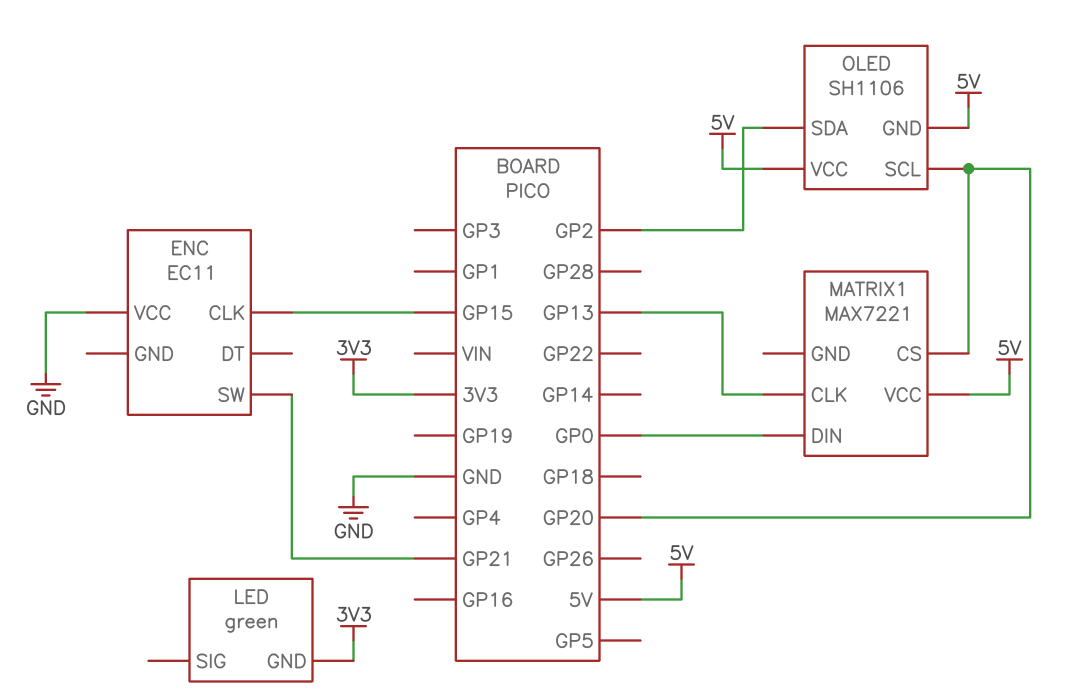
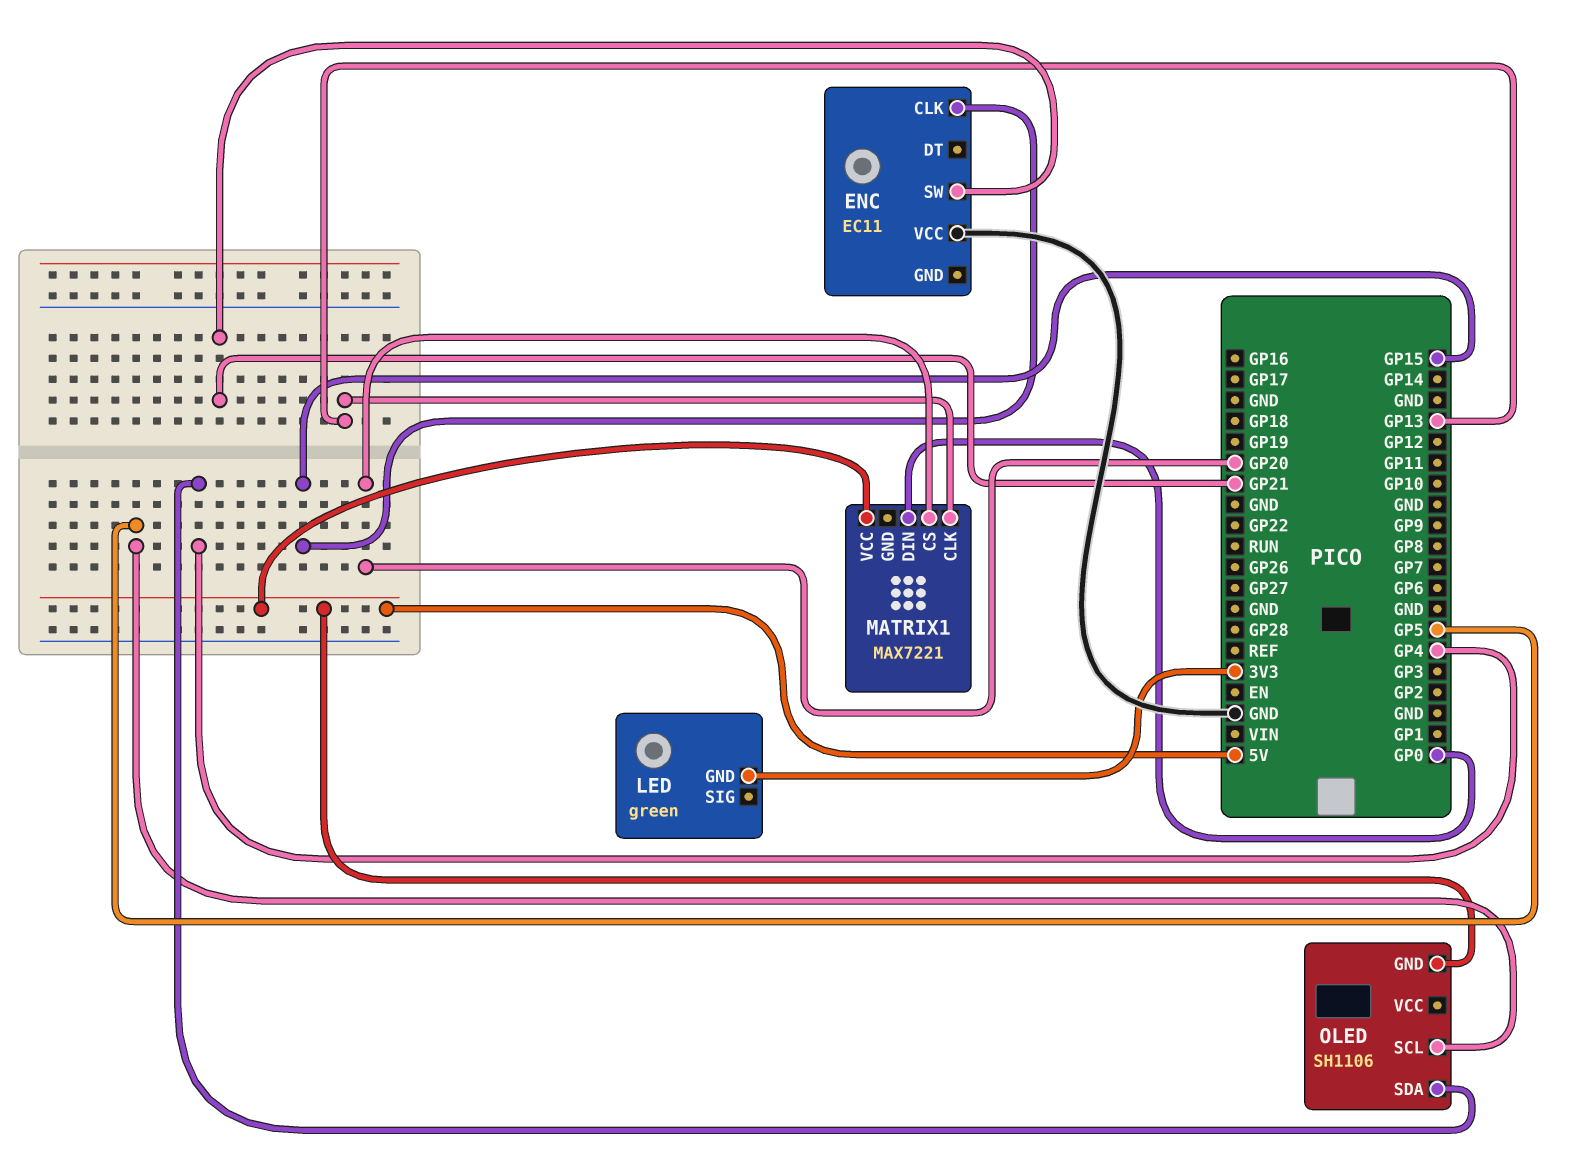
OLED pin SCL: GP20 -> GP5
OLED pin SDA: GP2 -> GP4
OLED pin VCC: 5V -> none

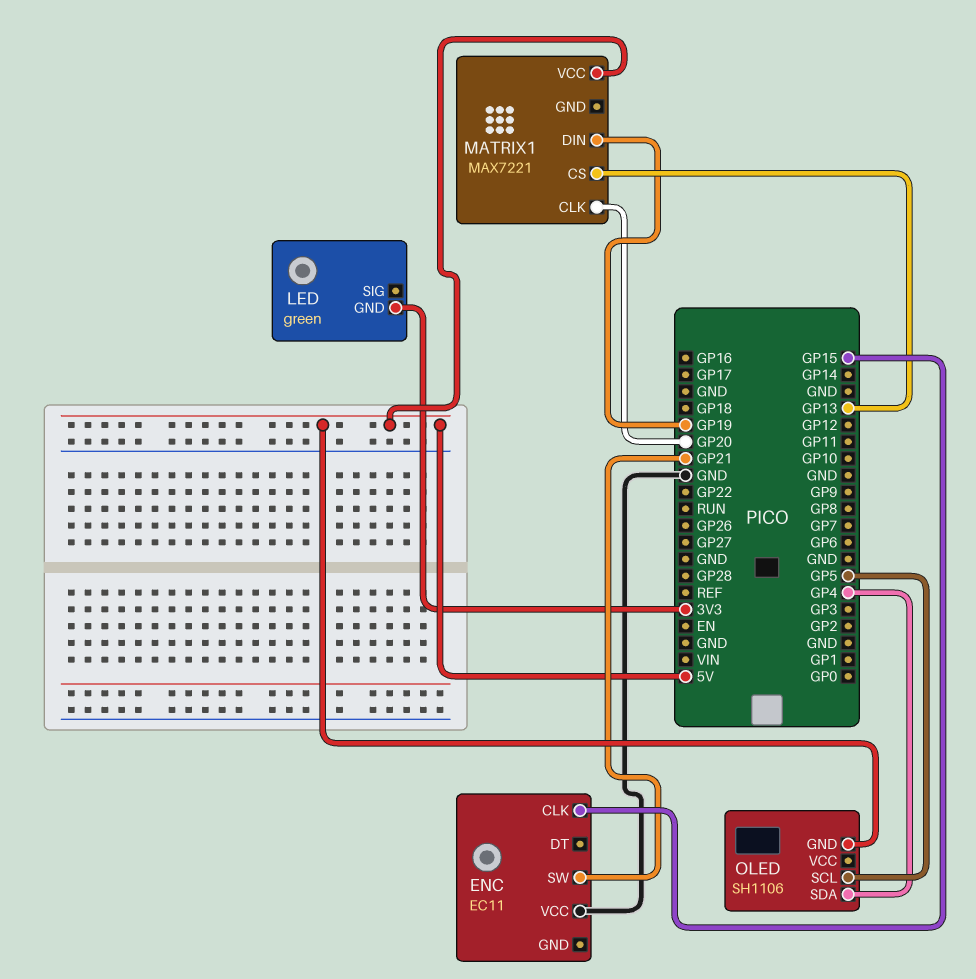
MATRIX1 pin CLK: GP13 -> GP20
MATRIX1 pin CS: GP20 -> GP13
MATRIX1 pin DIN: GP0 -> GP19

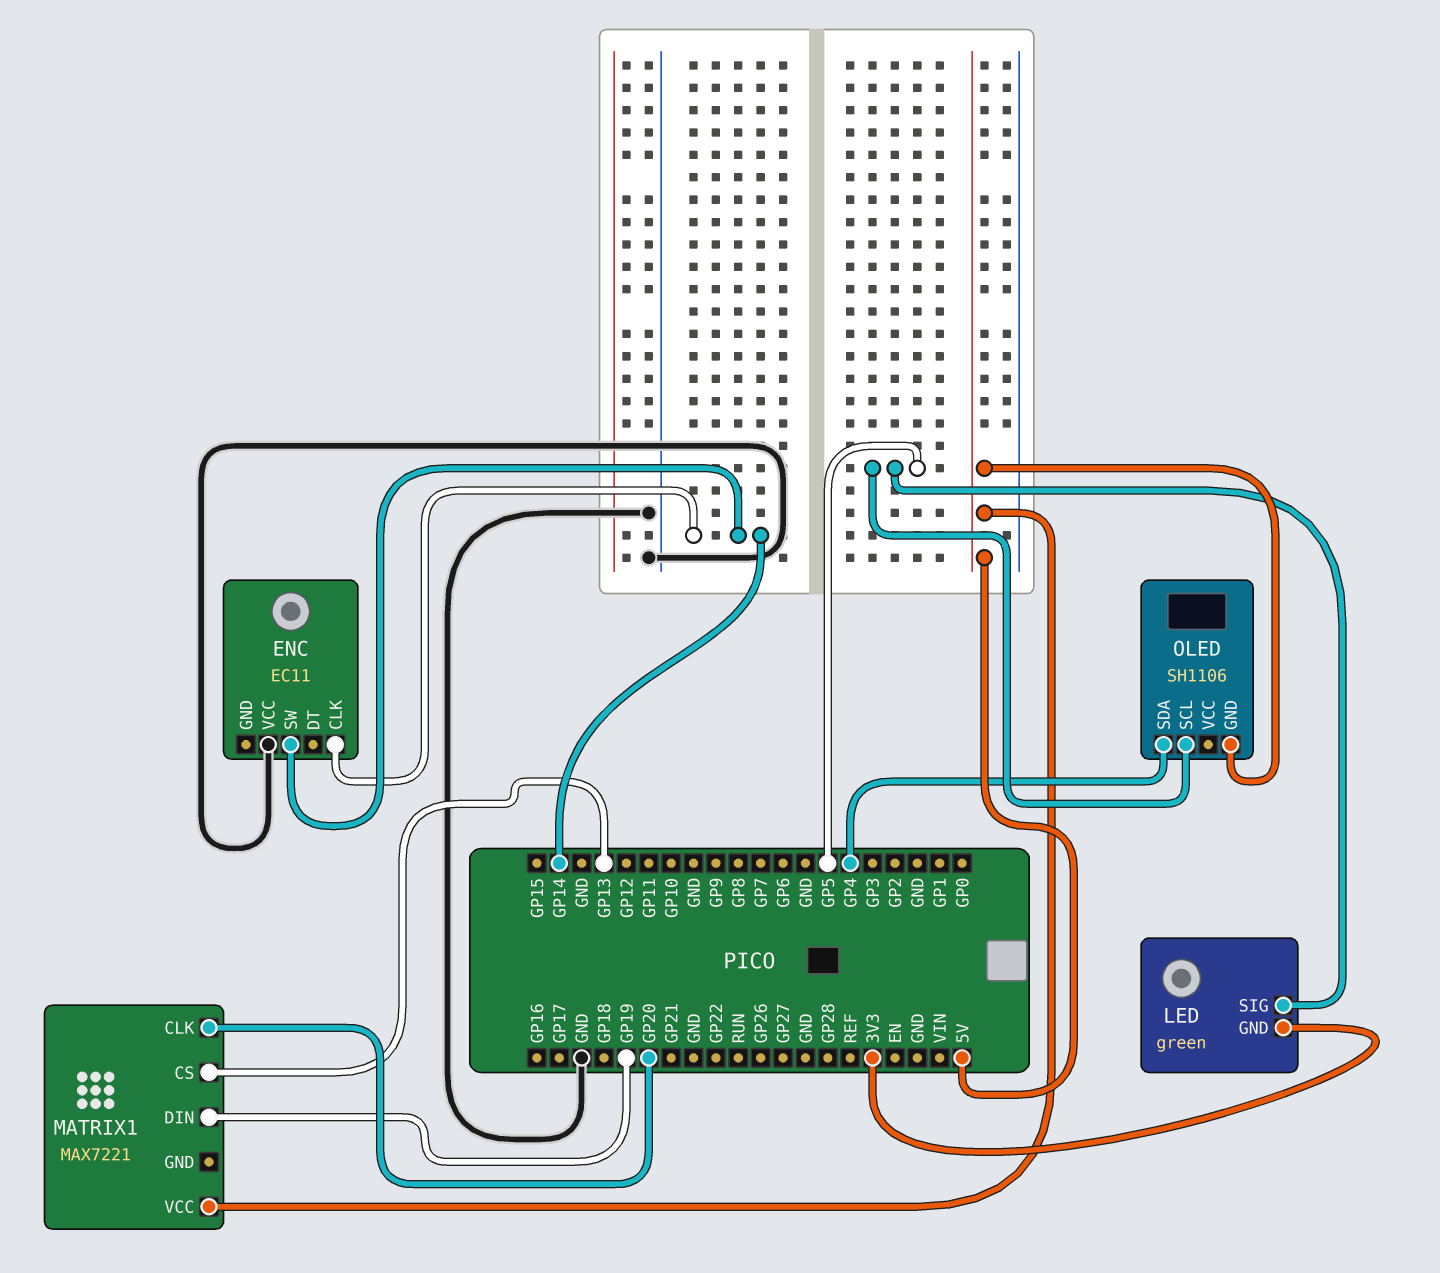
ENC pin CLK: GP15 -> GP14
ENC pin SW: GP21 -> GP14
LED pin SIG: none -> GP5

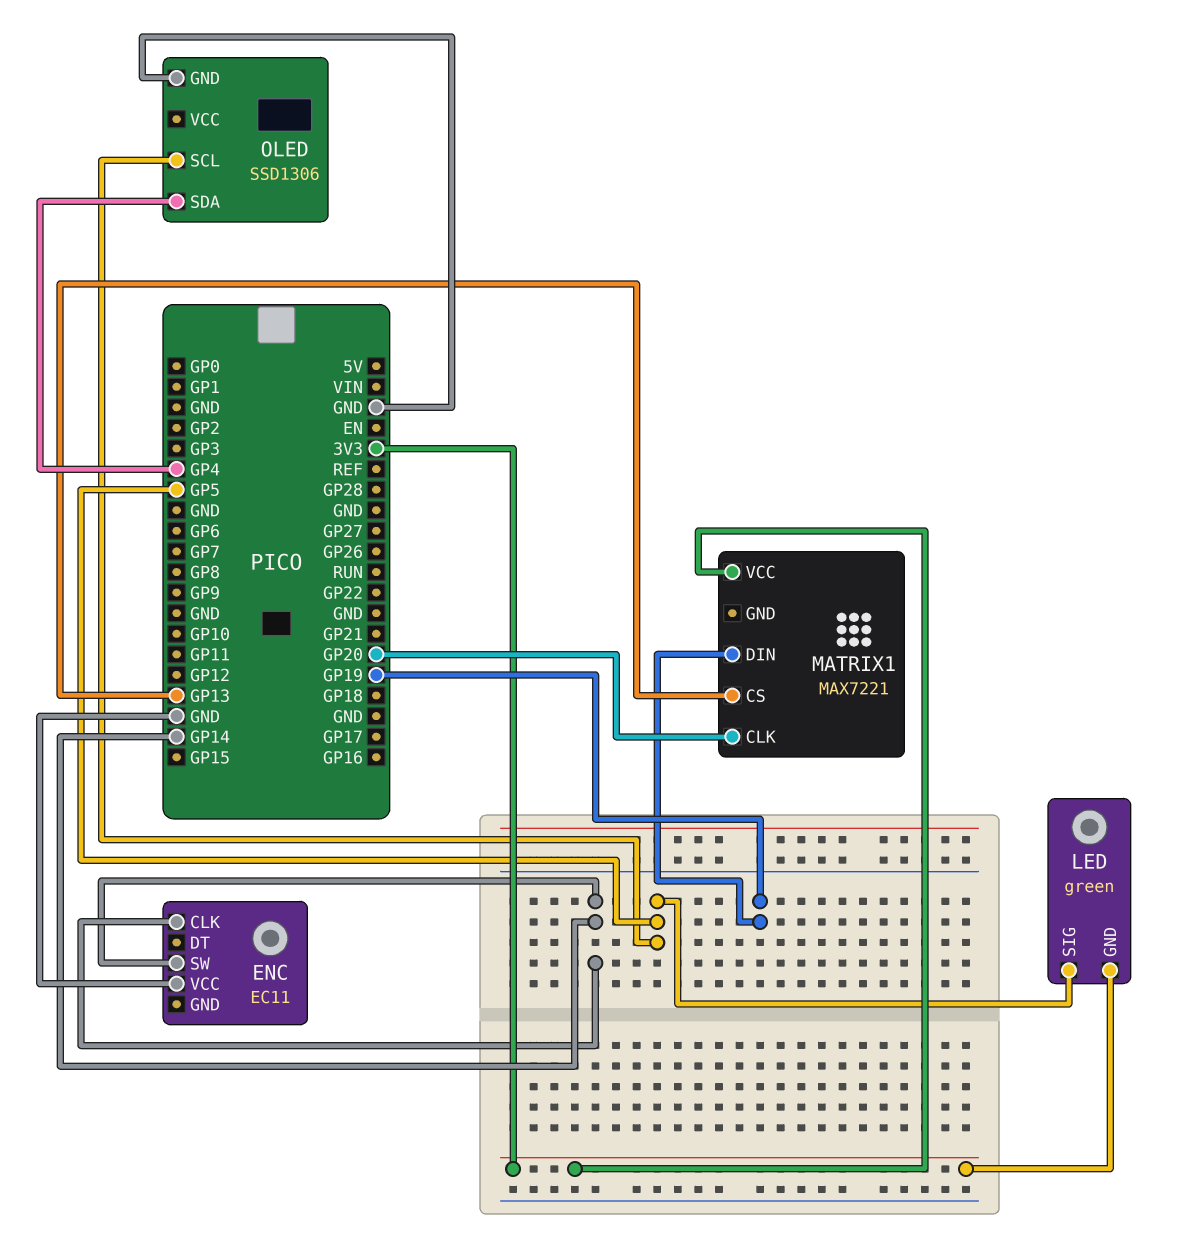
MATRIX1 pin VCC: 5V -> 3V3
OLED: SH1106 -> SSD1306
OLED pin GND: 5V -> GND

